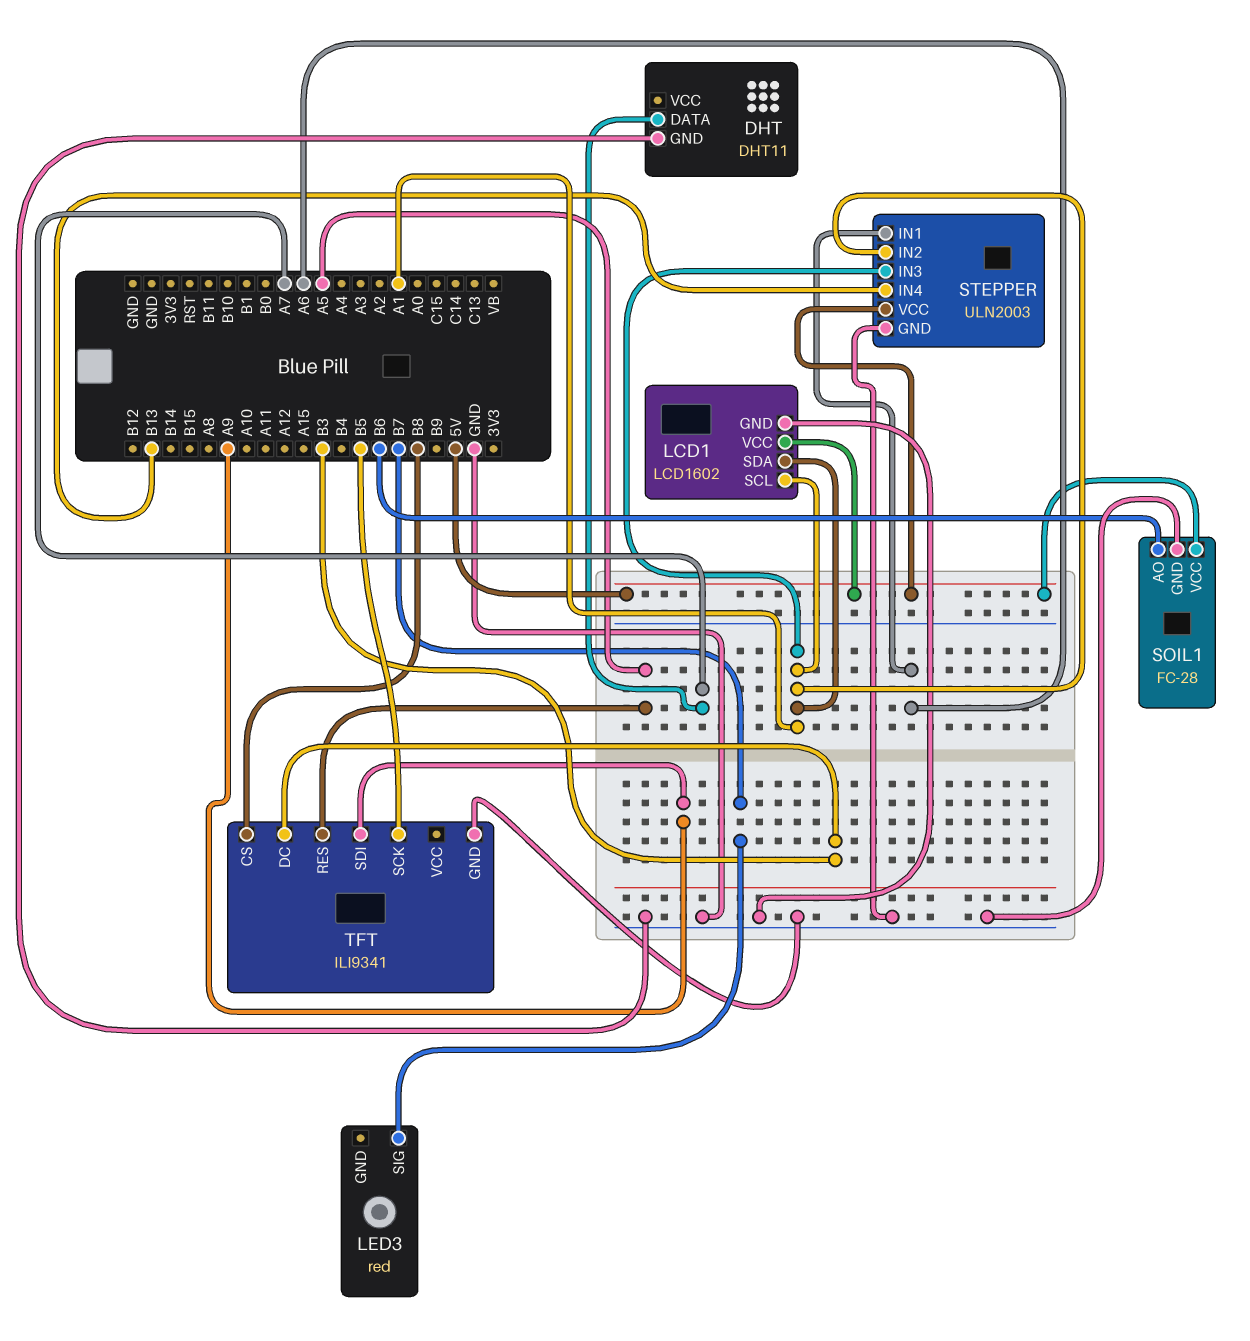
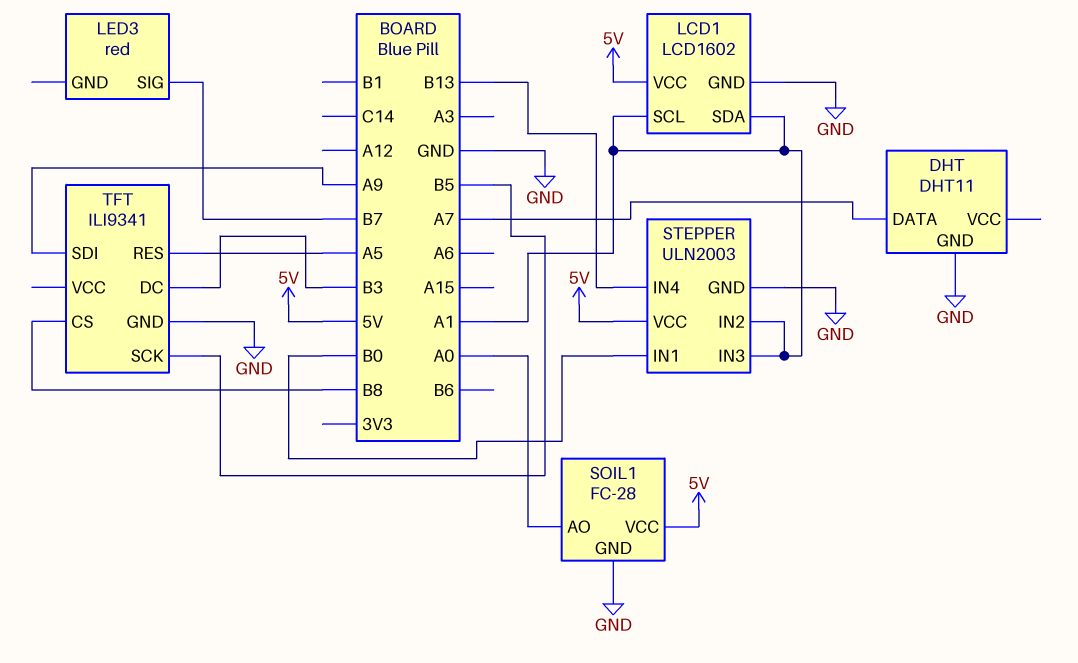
SOIL1 pin AO: B6 -> A0
STEPPER pin IN1: A6 -> B0

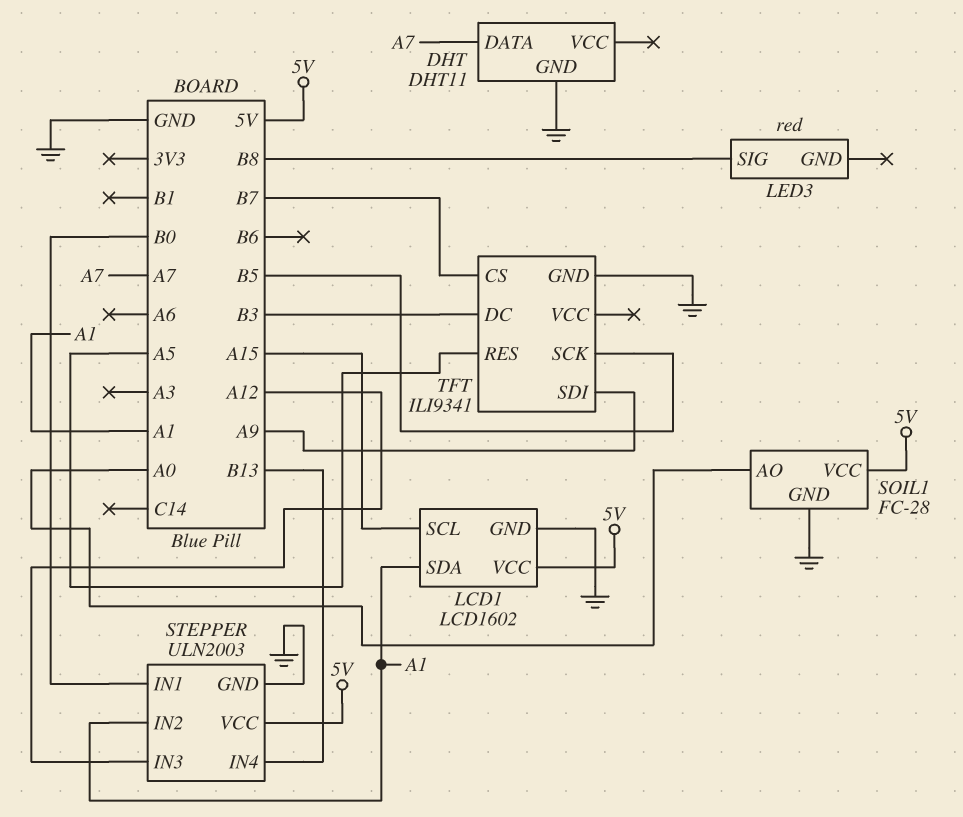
LCD1 pin SCL: A1 -> A15
LED3 pin SIG: B7 -> B8
STEPPER pin IN3: A1 -> A12
TFT pin CS: B8 -> B7

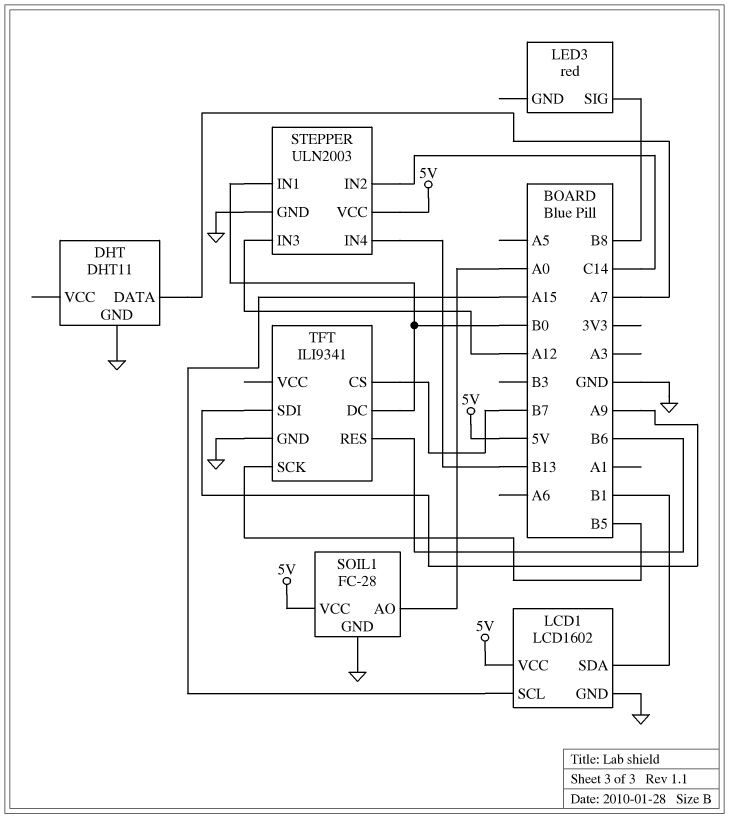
LCD1 pin SDA: A1 -> B1
STEPPER pin IN2: A1 -> C14
TFT pin DC: B3 -> B0
TFT pin RES: A5 -> B6

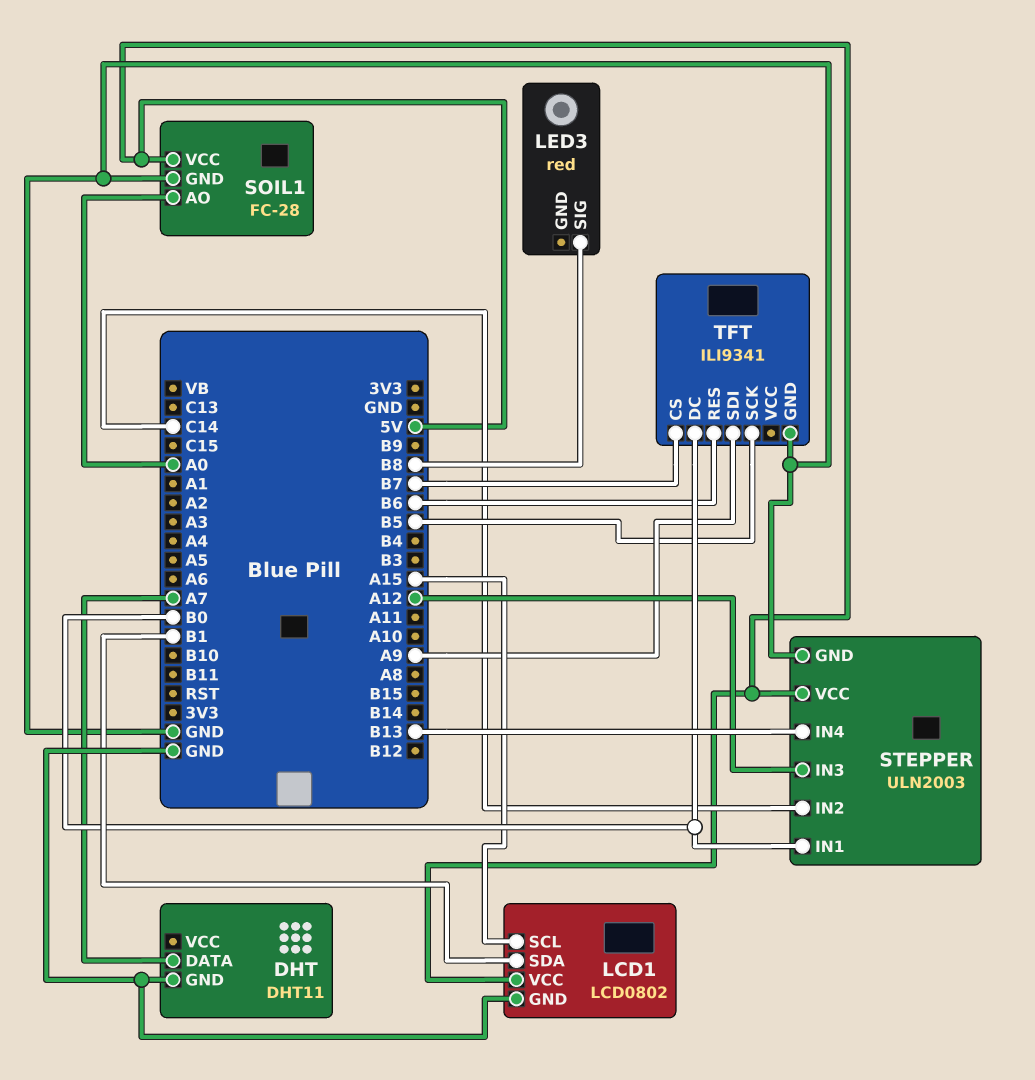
LCD1: LCD1602 -> LCD0802

